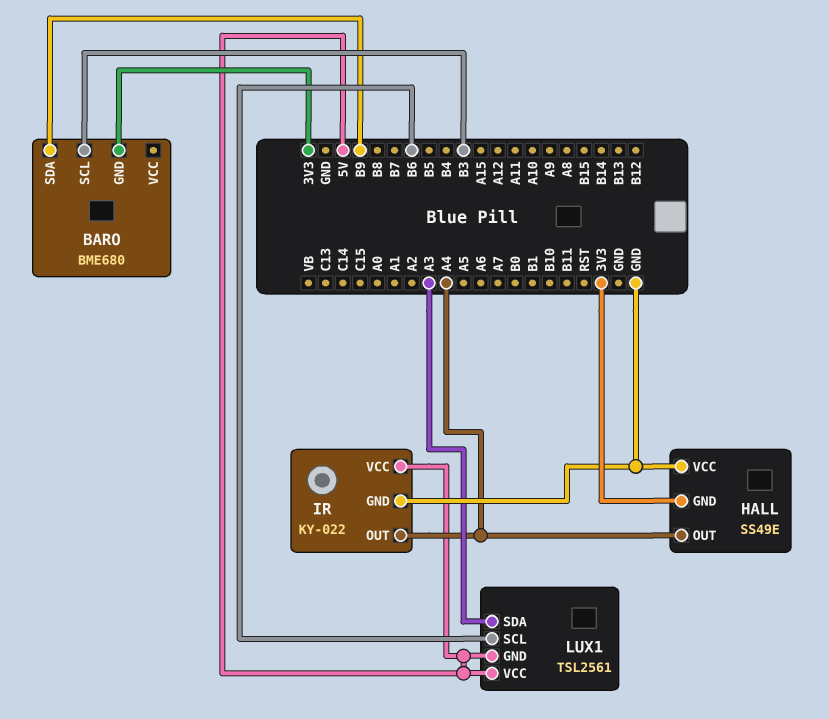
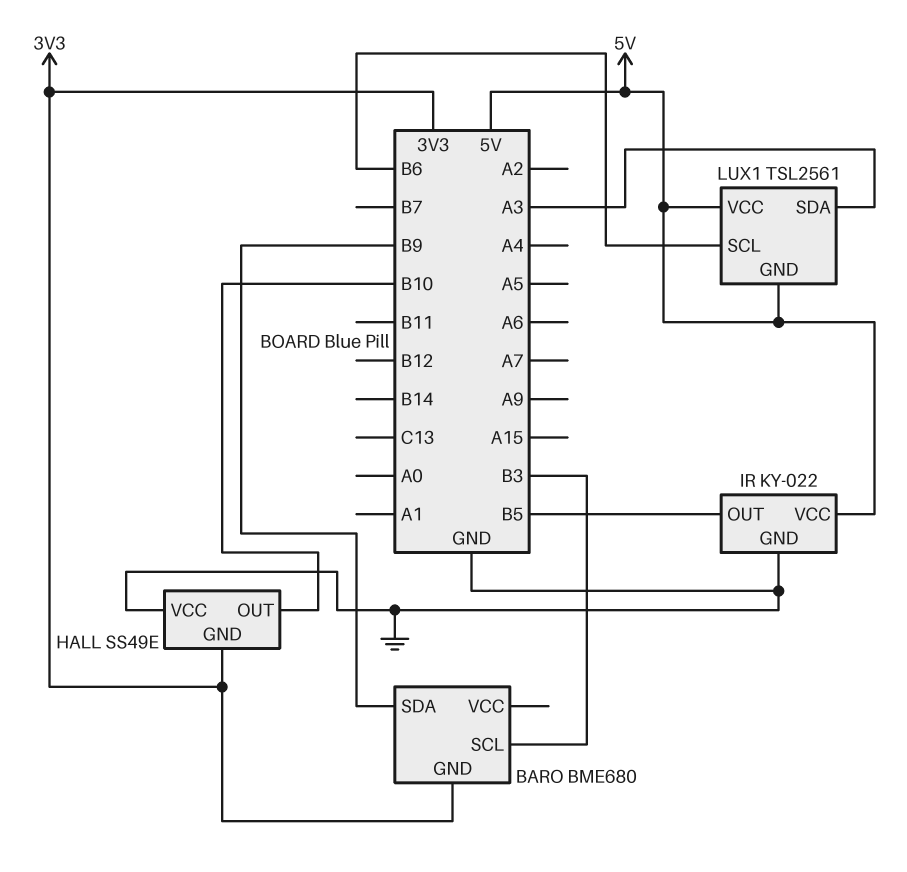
HALL pin OUT: A4 -> B10
IR pin OUT: A4 -> B5

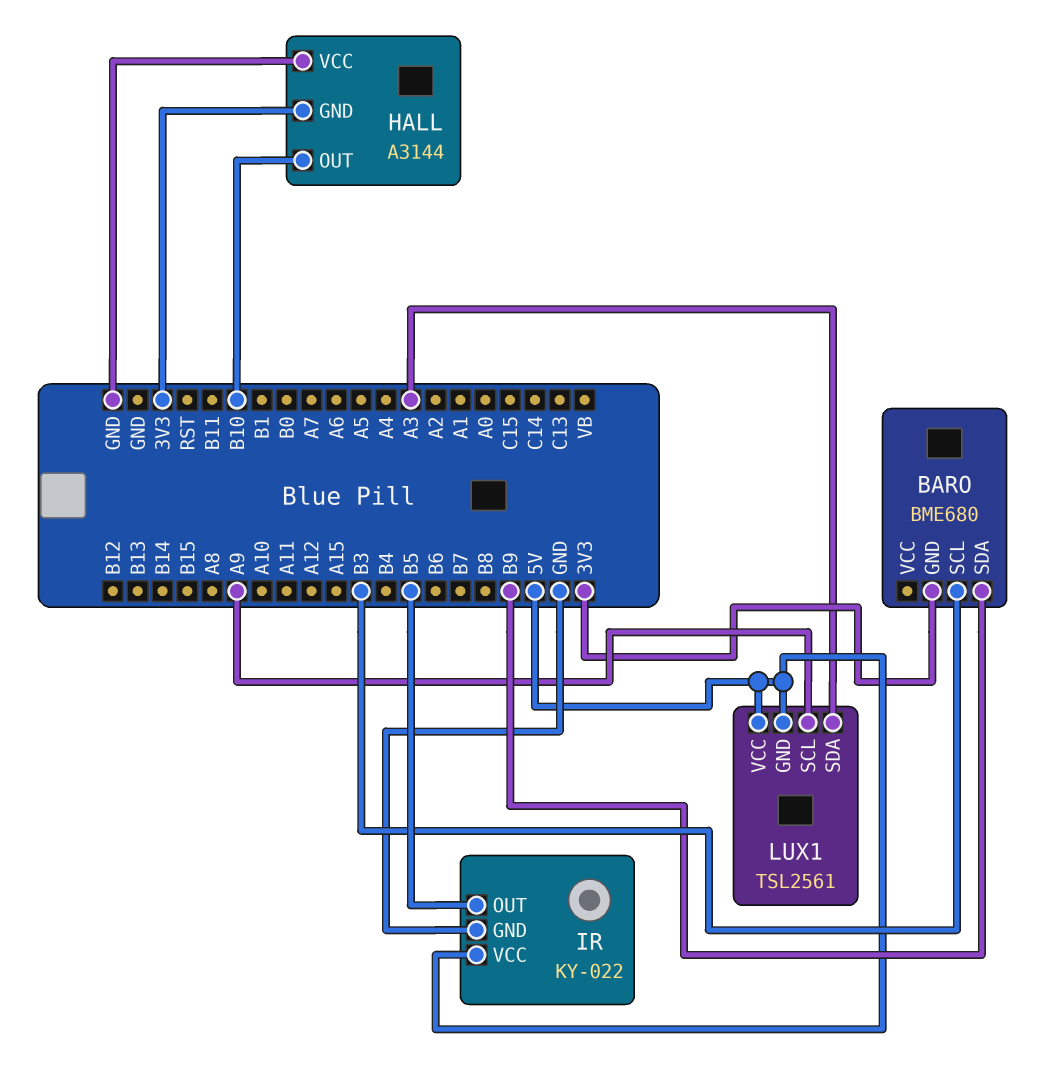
HALL: SS49E -> A3144
LUX1 pin SCL: B6 -> A9

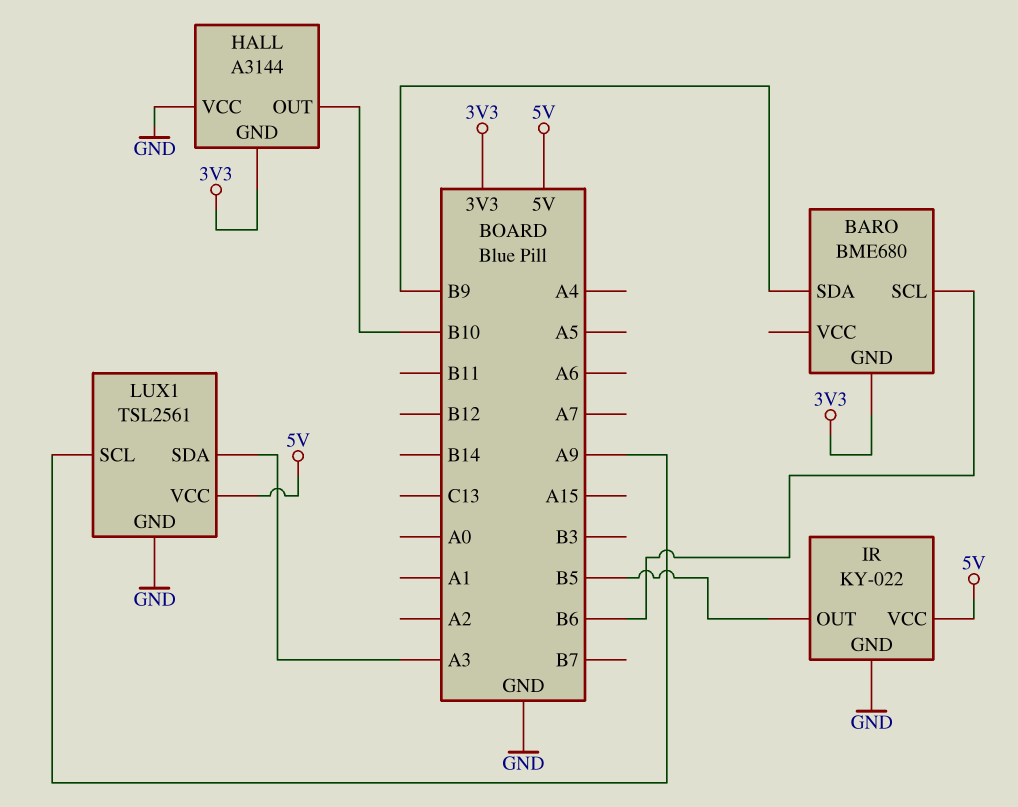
BARO pin SCL: B3 -> B6
LUX1 pin GND: 5V -> GND

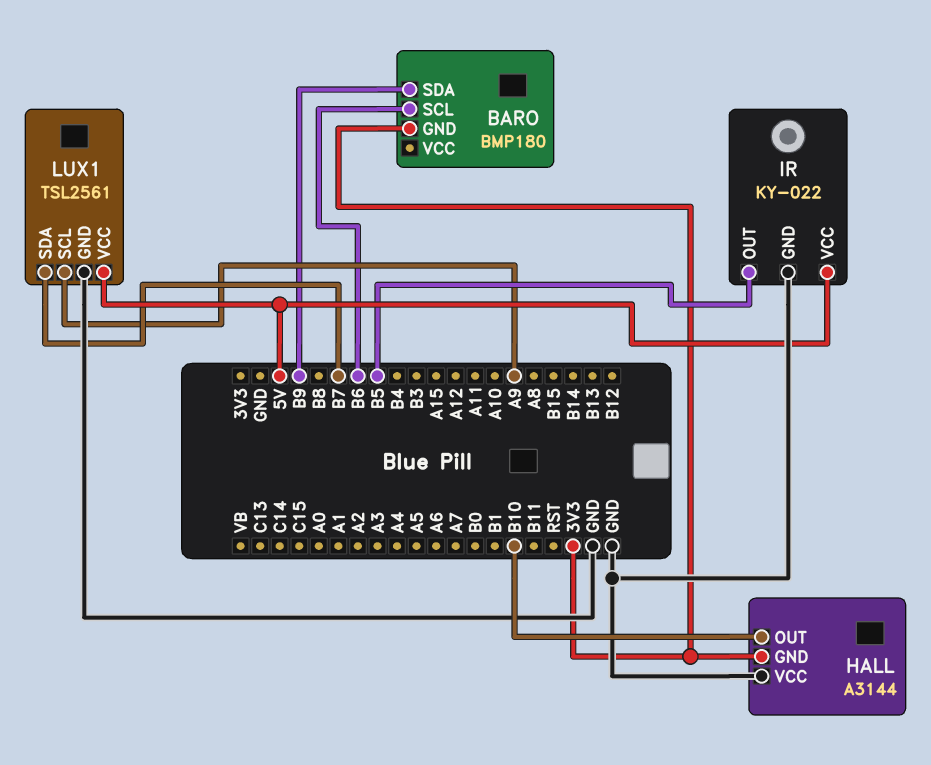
BARO: BME680 -> BMP180
LUX1 pin SDA: A3 -> B7

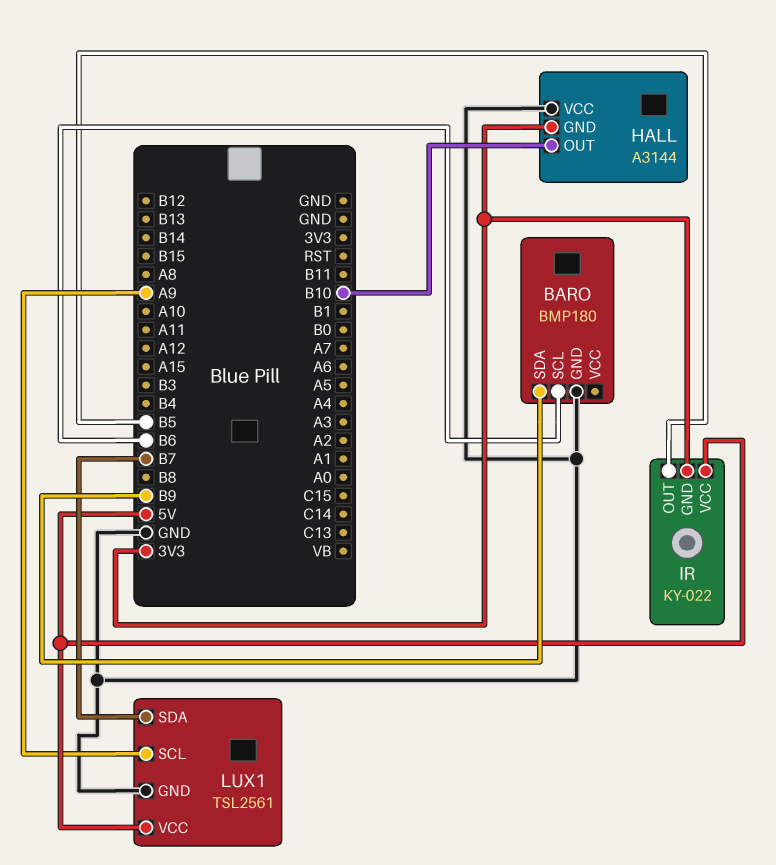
BARO pin GND: 3V3 -> GND
IR pin GND: GND -> 3V3

